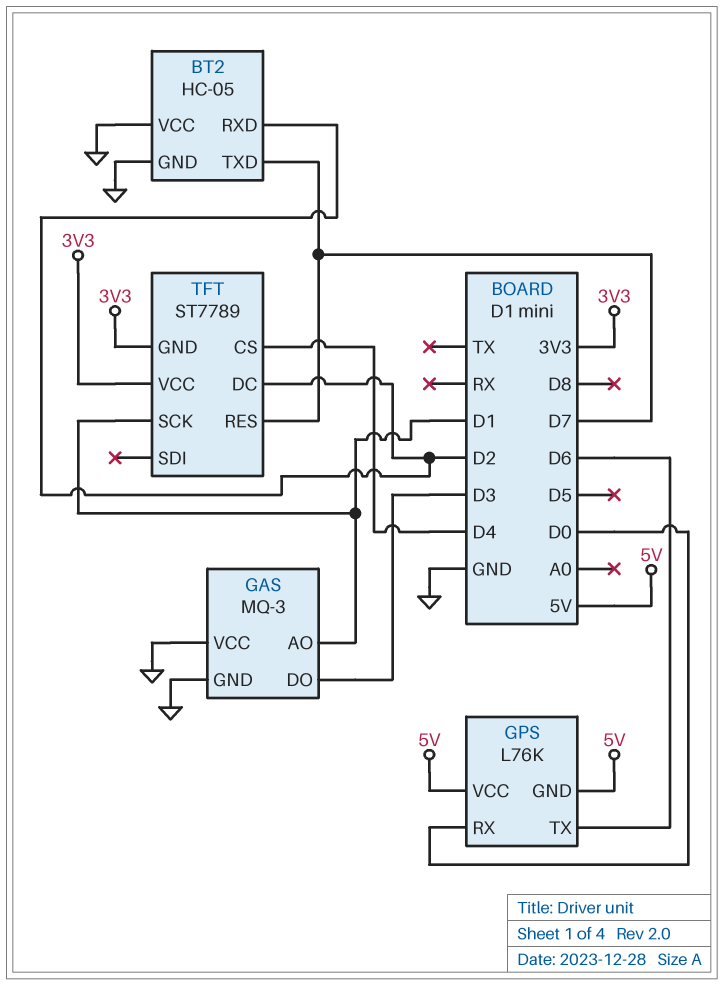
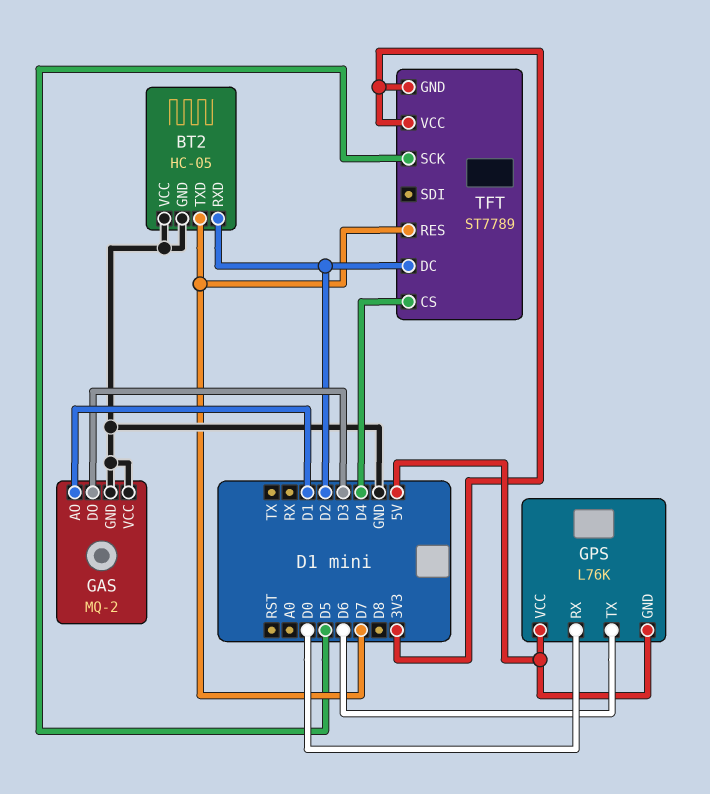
GAS: MQ-3 -> MQ-2
TFT pin SCK: D1 -> D5

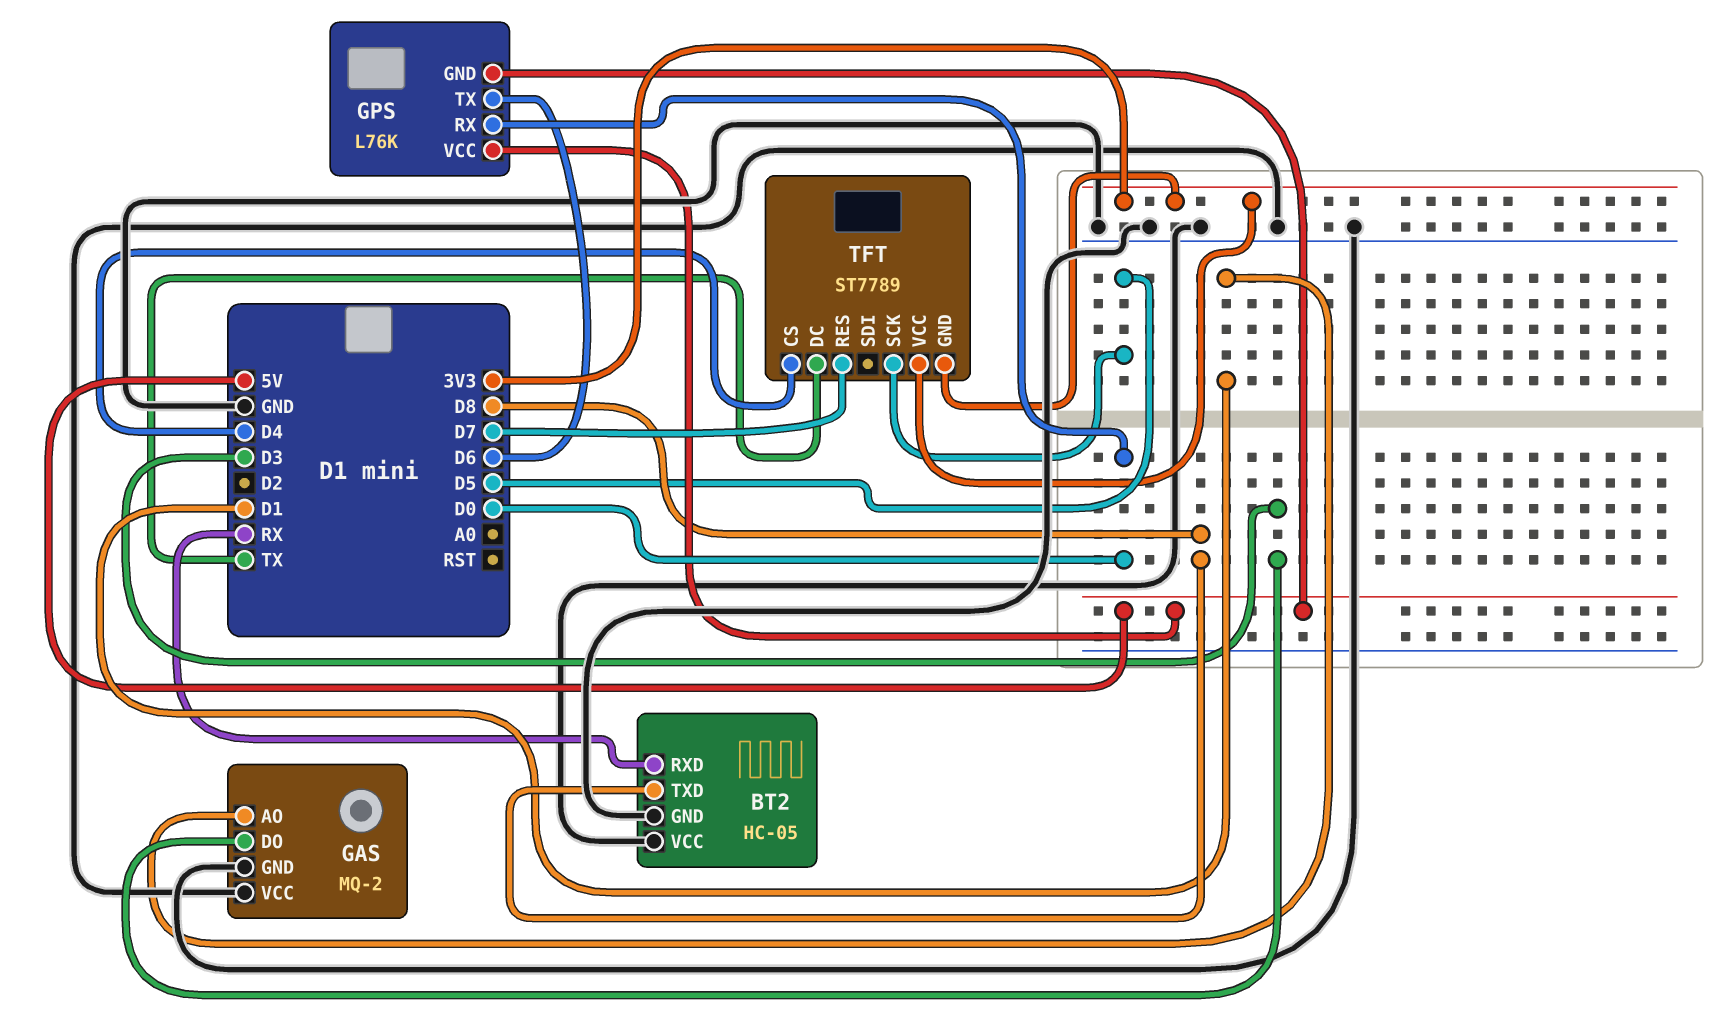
BT2 pin RXD: D2 -> RX
BT2 pin TXD: D7 -> D8
TFT pin DC: D2 -> TX

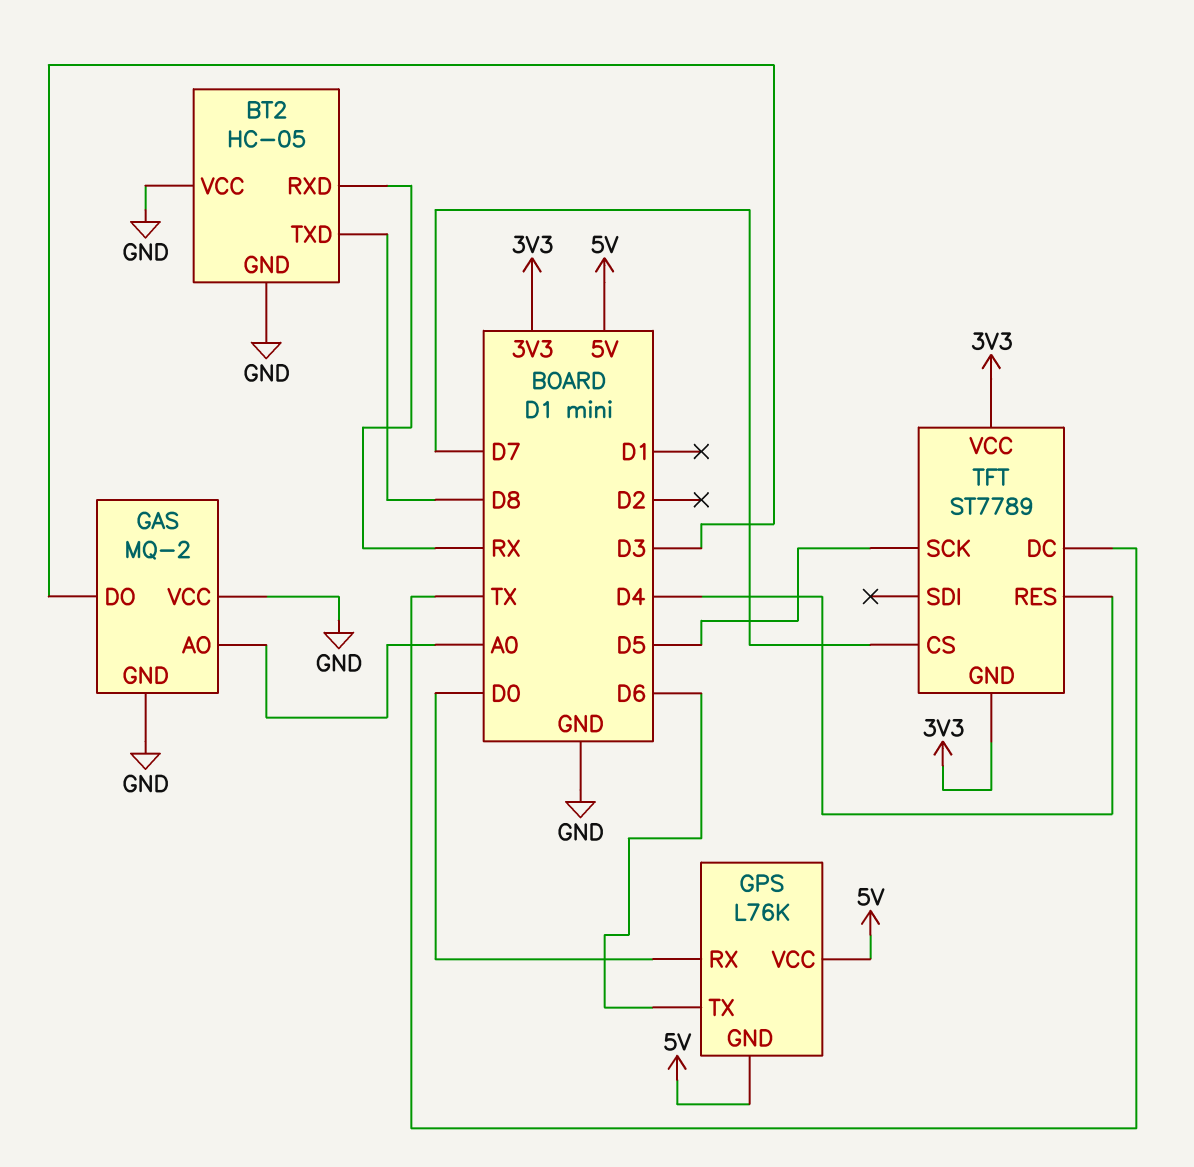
GAS pin AO: D1 -> A0
TFT pin CS: D4 -> D7
TFT pin RES: D7 -> D4

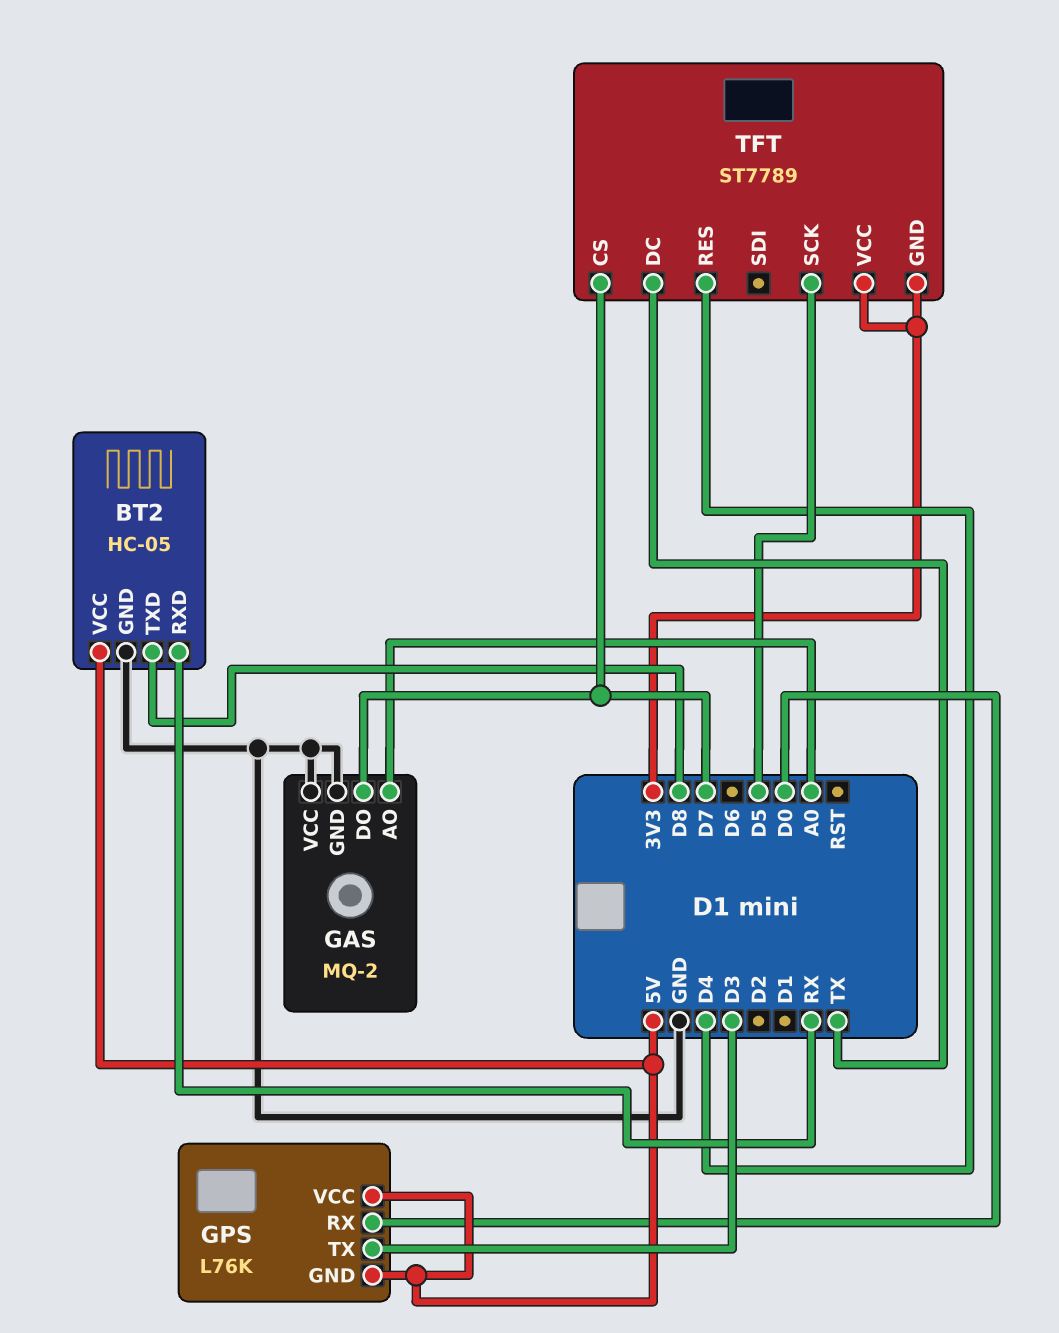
BT2 pin VCC: GND -> 5V
GAS pin DO: D3 -> D7
GPS pin TX: D6 -> D3

